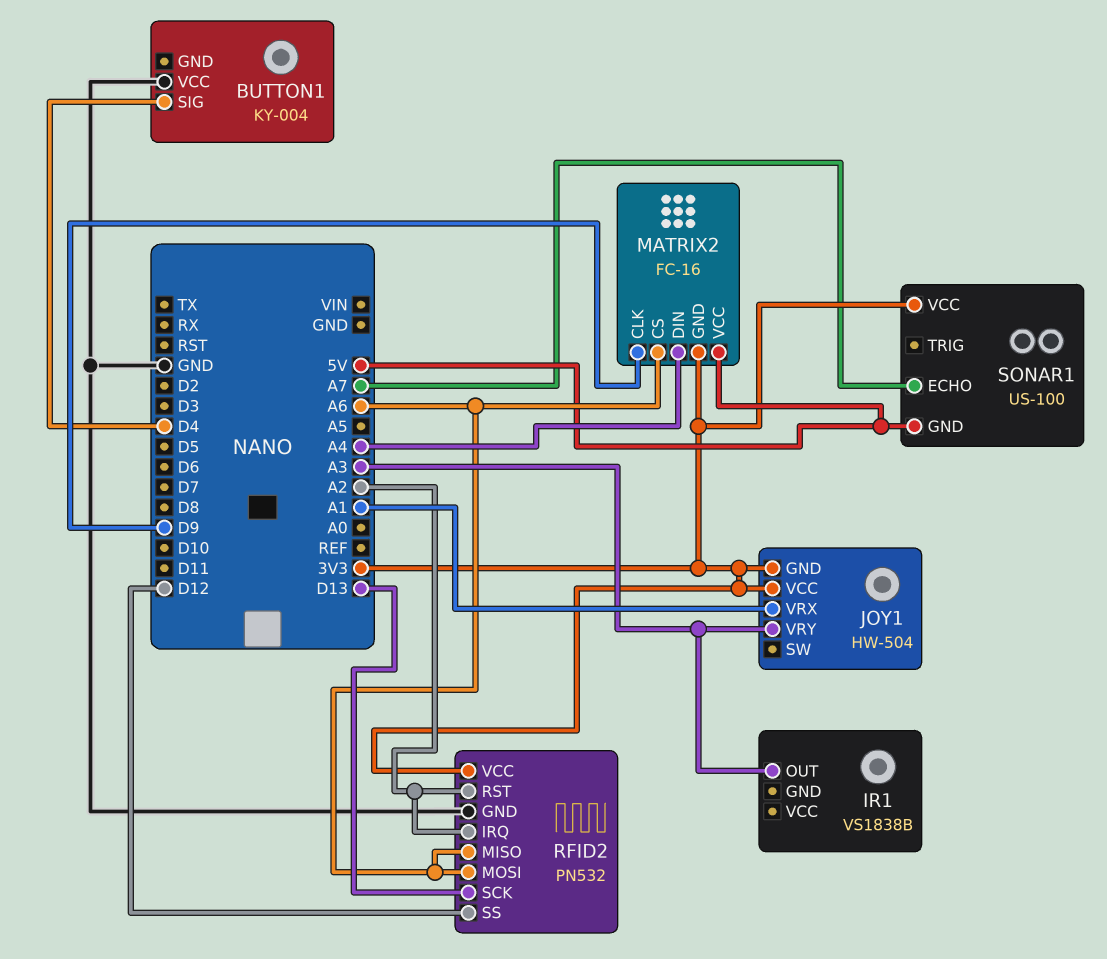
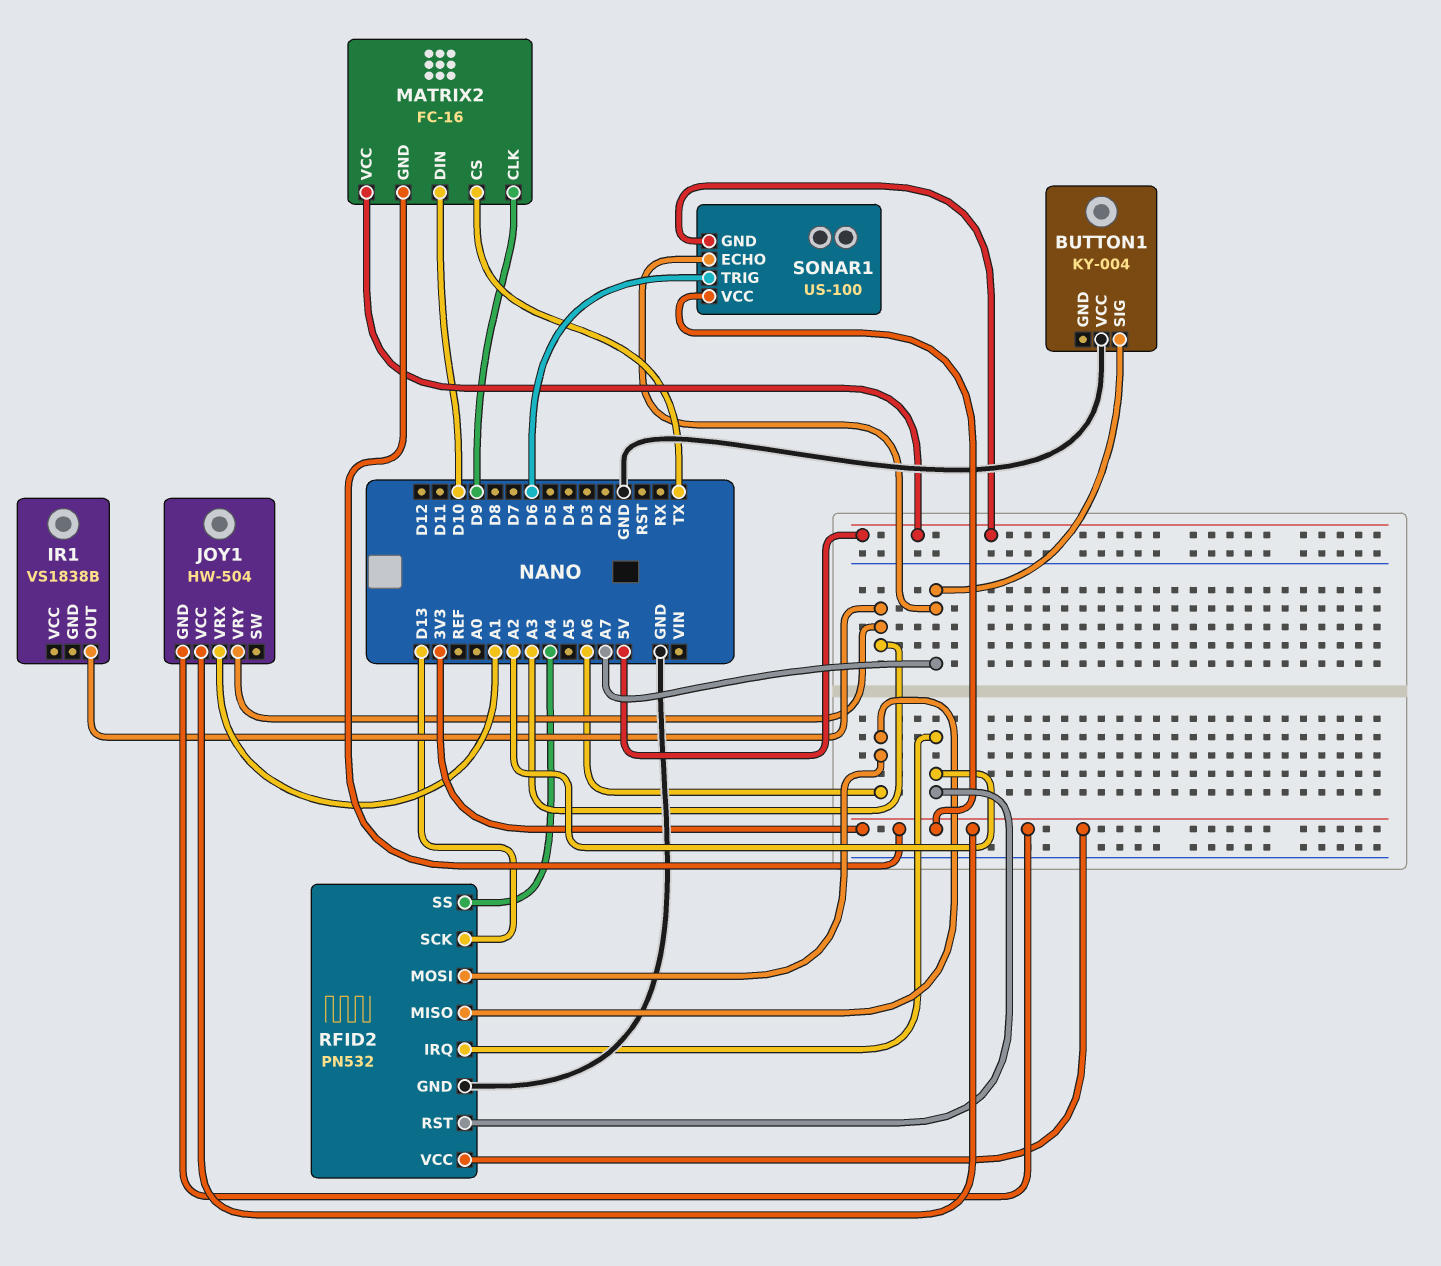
BUTTON1 pin SIG: D4 -> A7
MATRIX2 pin CS: A6 -> TX
MATRIX2 pin DIN: A4 -> D10
RFID2 pin SS: D12 -> A4
SONAR1 pin TRIG: none -> D6

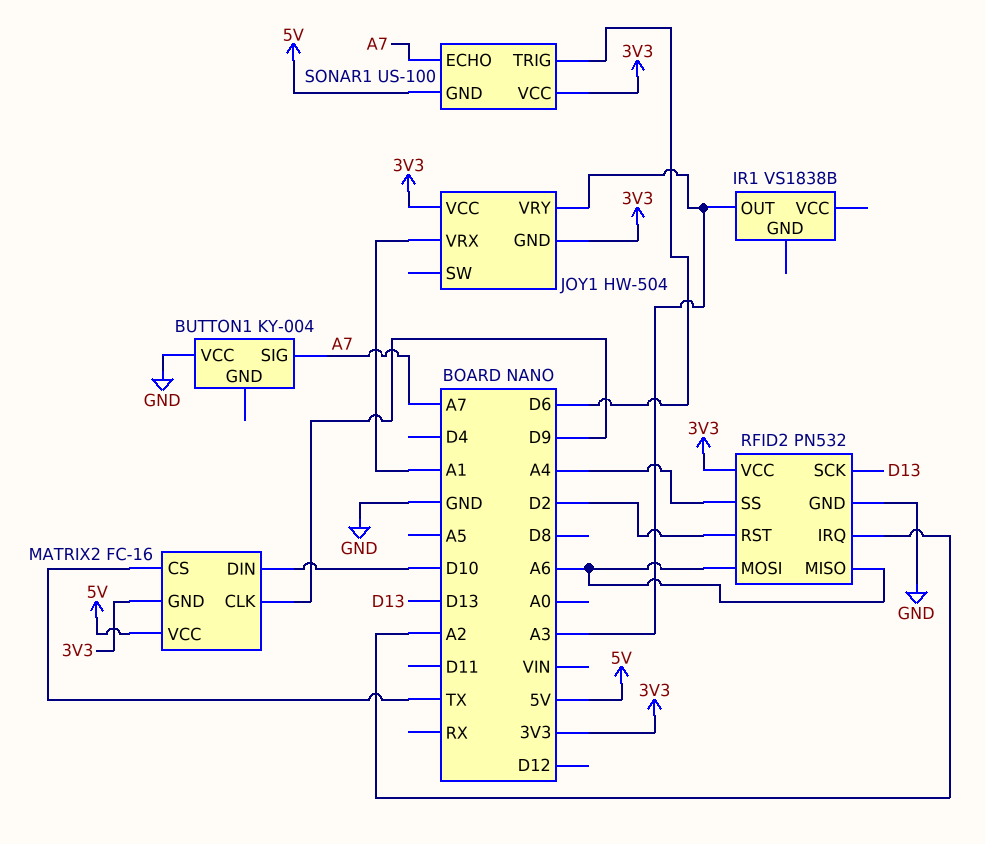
RFID2 pin RST: A2 -> D2

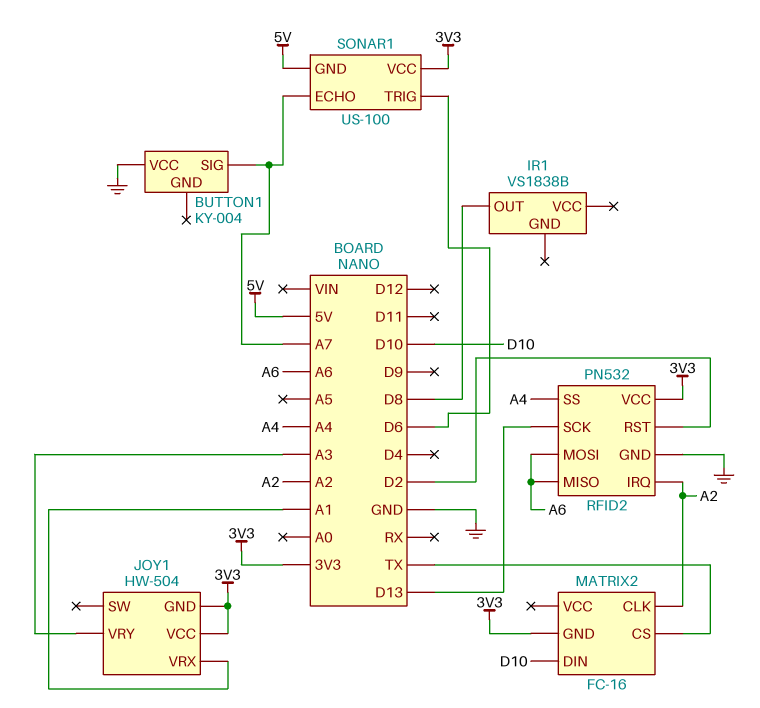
IR1 pin OUT: A3 -> D8
MATRIX2 pin CLK: D9 -> A2
MATRIX2 pin VCC: 5V -> none

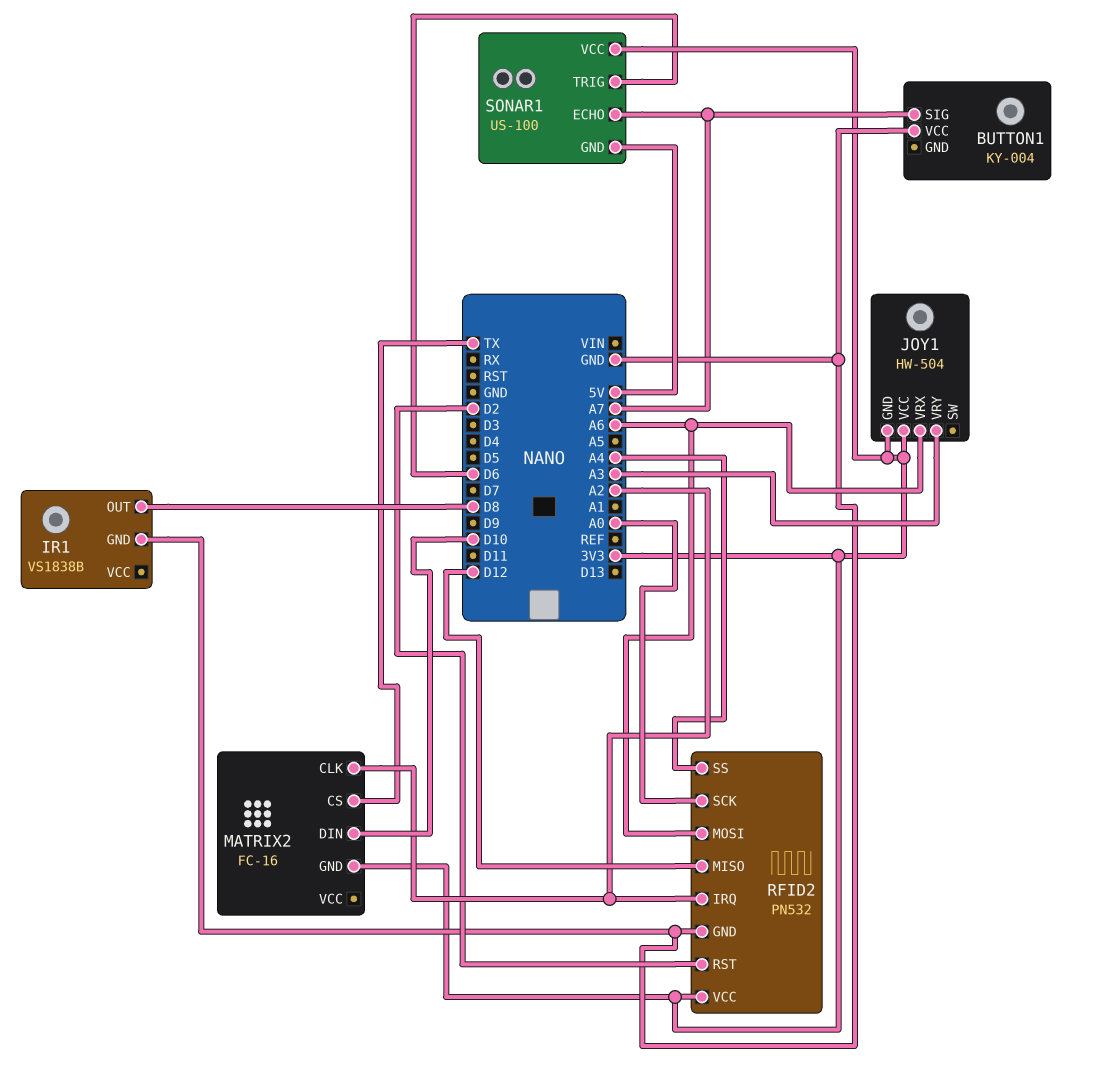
IR1 pin GND: none -> GND
JOY1 pin VRX: A1 -> A6
RFID2 pin MISO: A6 -> D12
RFID2 pin SCK: D13 -> A0

